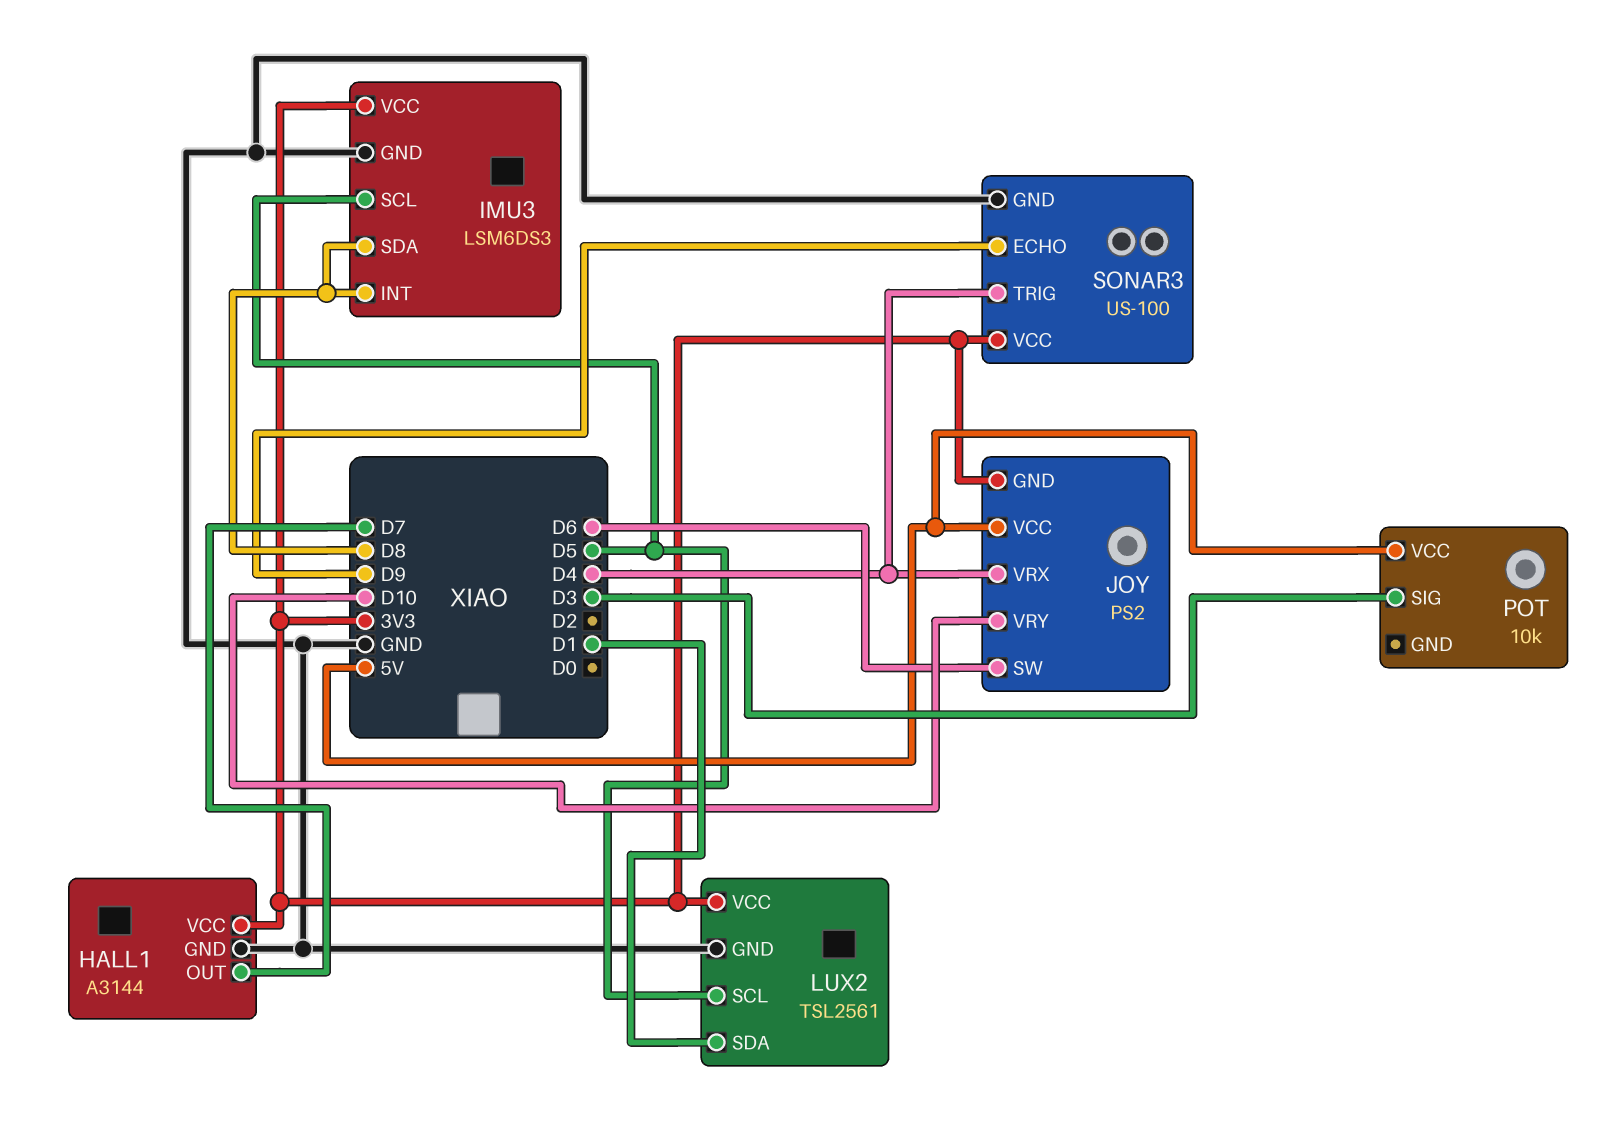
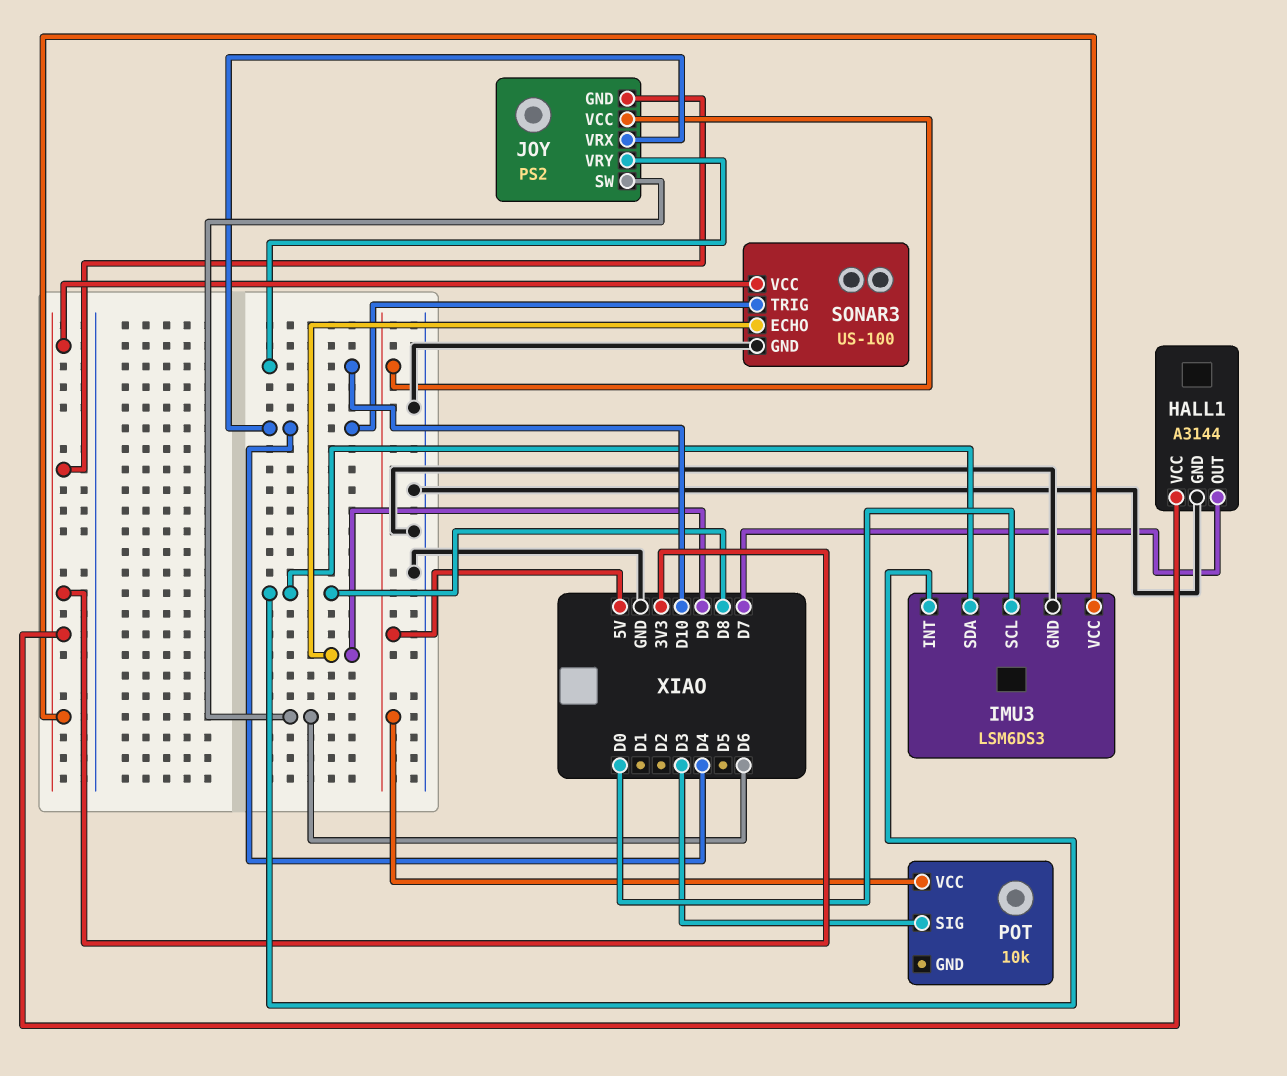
IMU3 pin SCL: D5 -> D0
LUX2: TSL2561 -> none
LUX2 pin GND: GND -> none
LUX2 pin SCL: D5 -> none
LUX2 pin SDA: D1 -> none
LUX2 pin VCC: 3V3 -> none

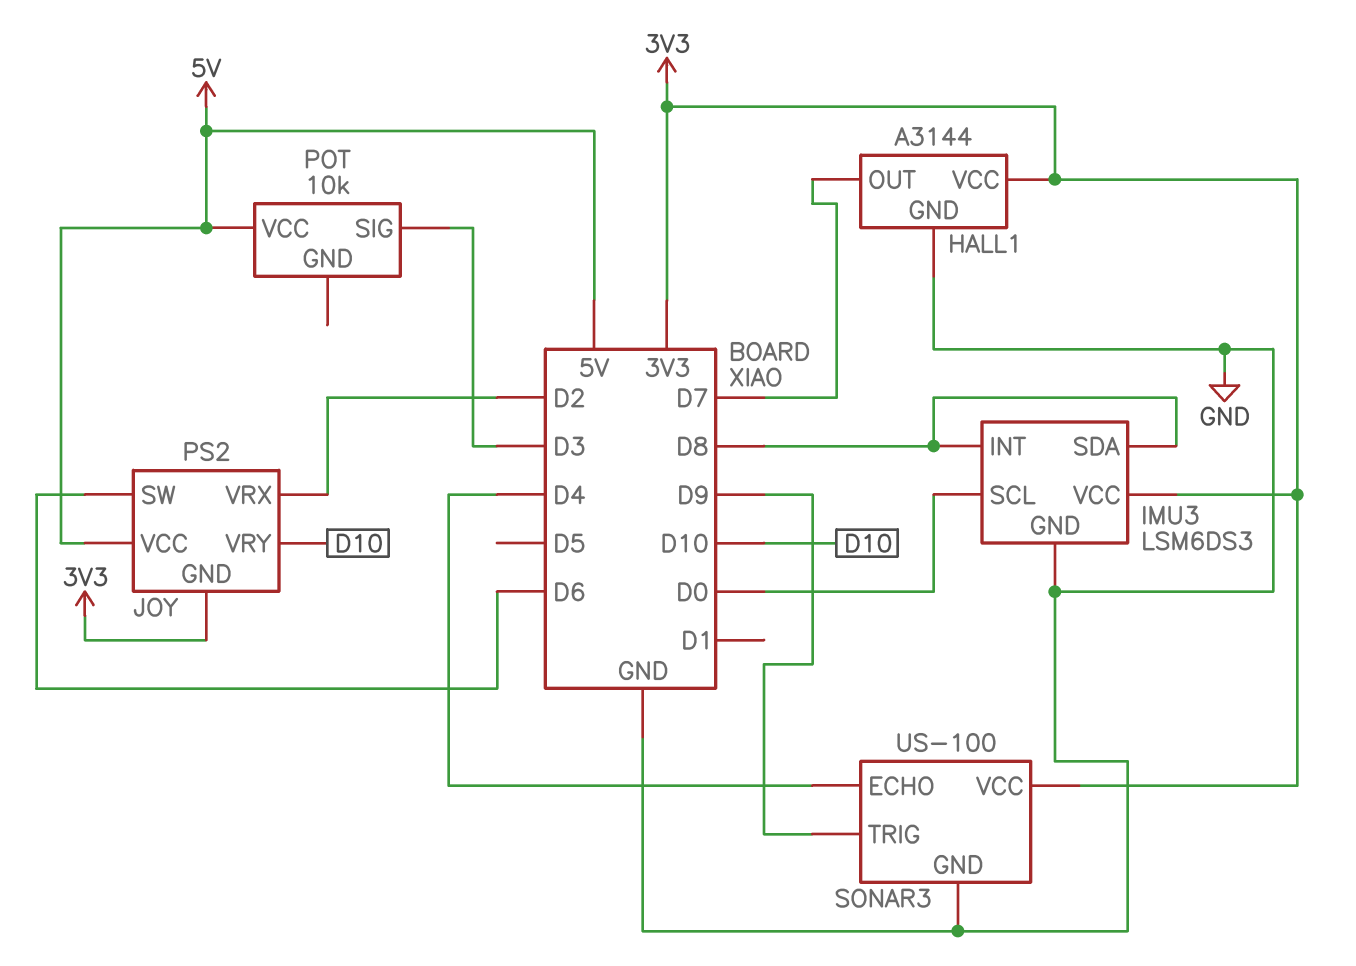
JOY pin VRX: D4 -> D2
SONAR3 pin ECHO: D9 -> D4
SONAR3 pin TRIG: D4 -> D9

